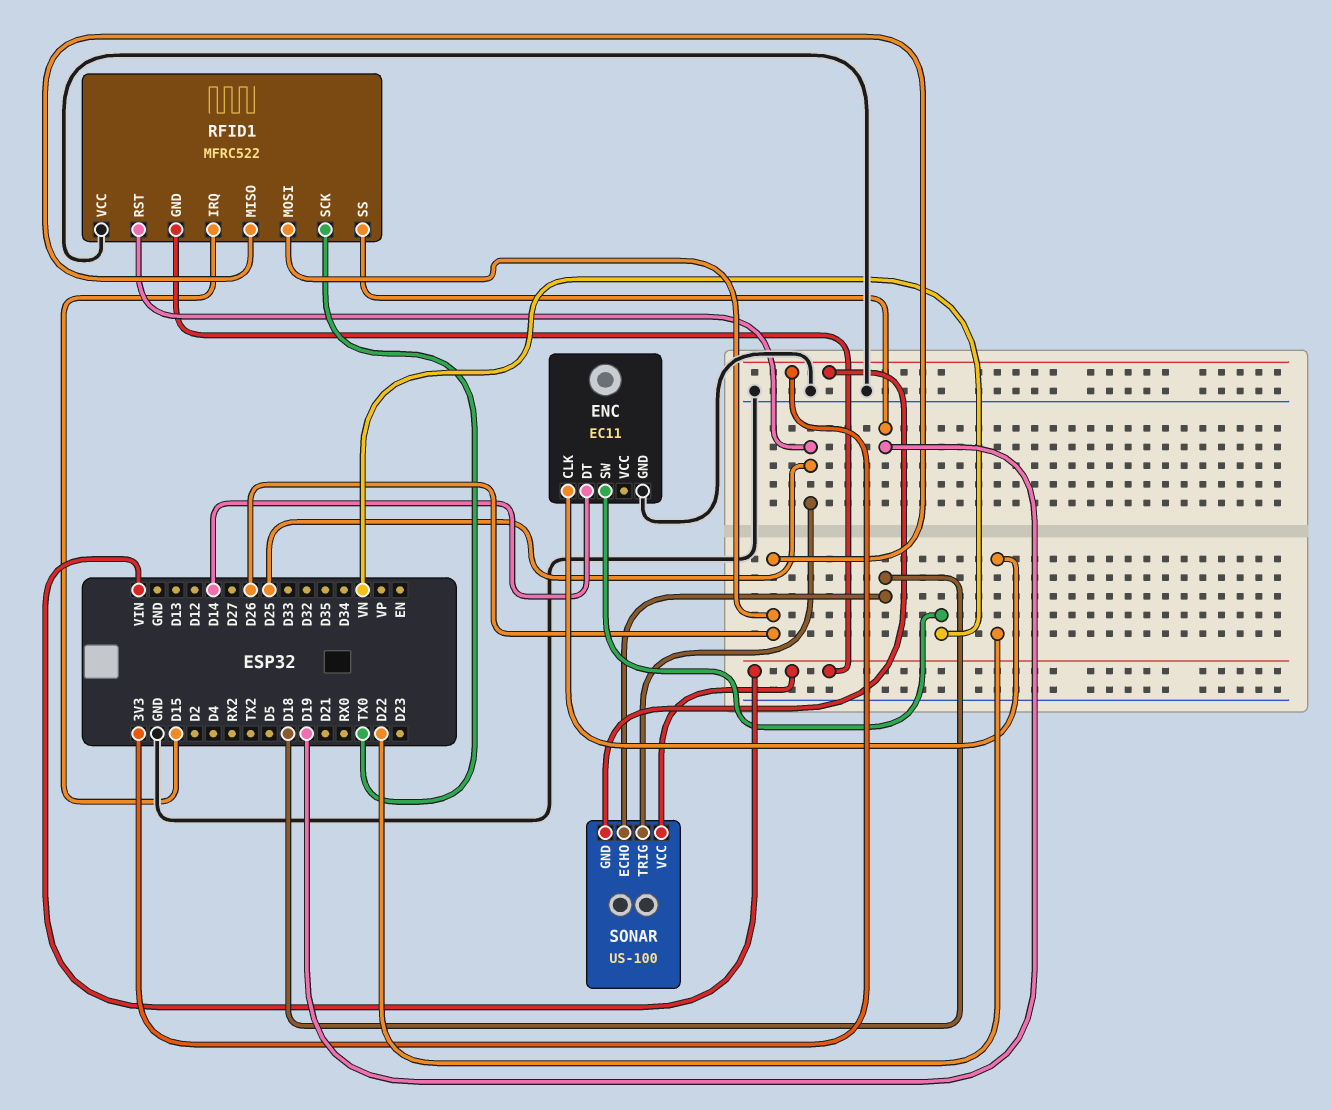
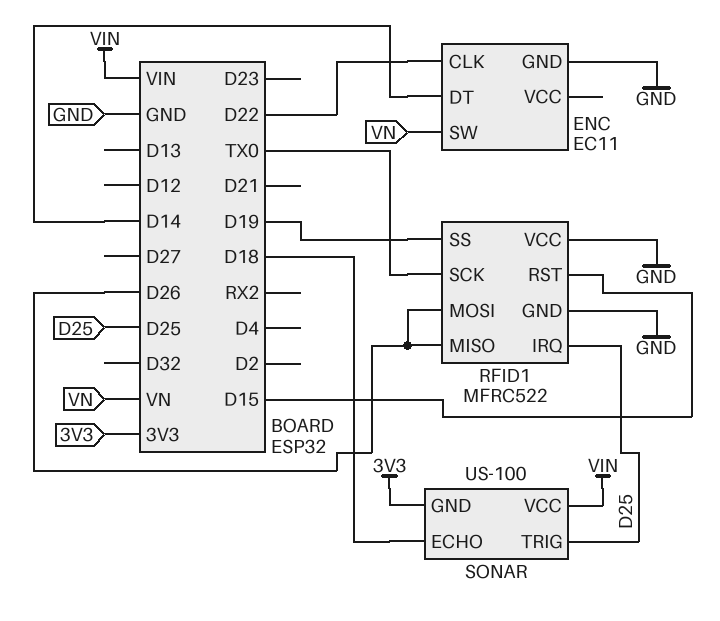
RFID1 pin GND: VIN -> GND
RFID1 pin IRQ: D15 -> D25
RFID1 pin RST: D25 -> D15

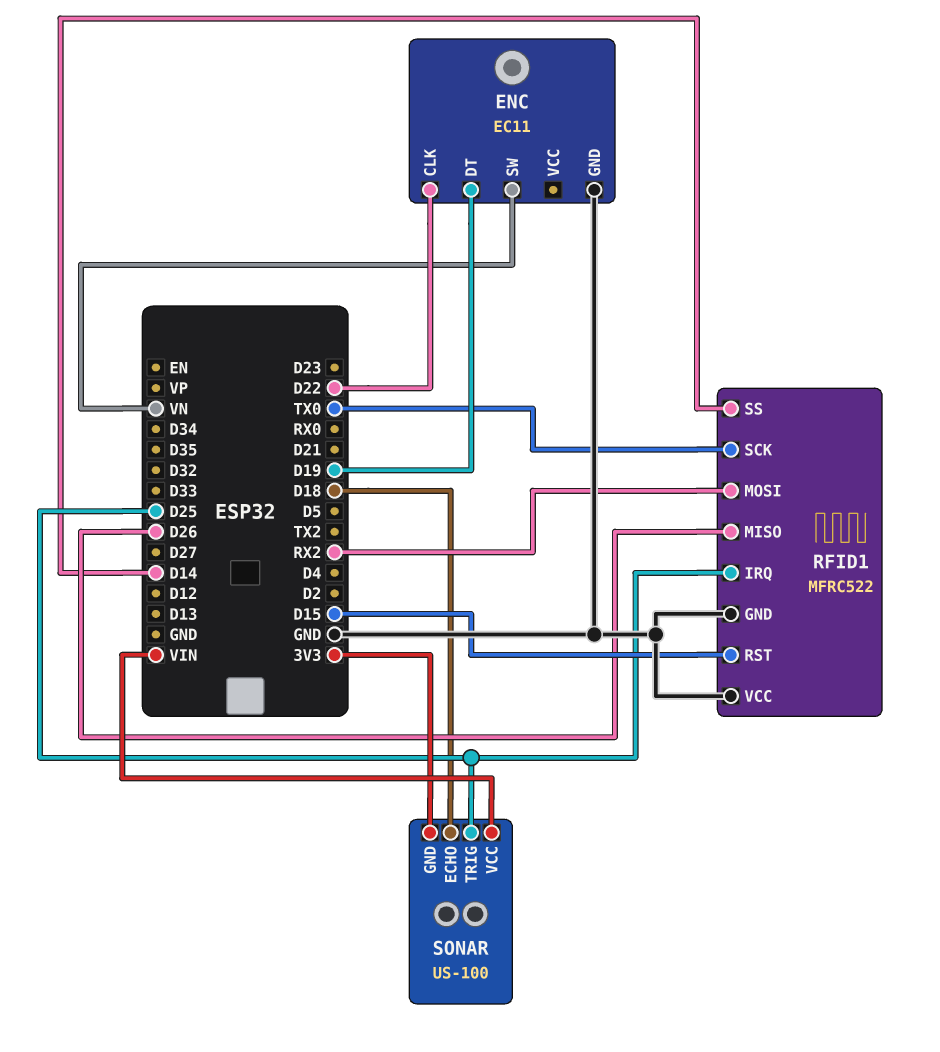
ENC pin DT: D14 -> D19
RFID1 pin MOSI: D26 -> RX2
RFID1 pin SS: D19 -> D14

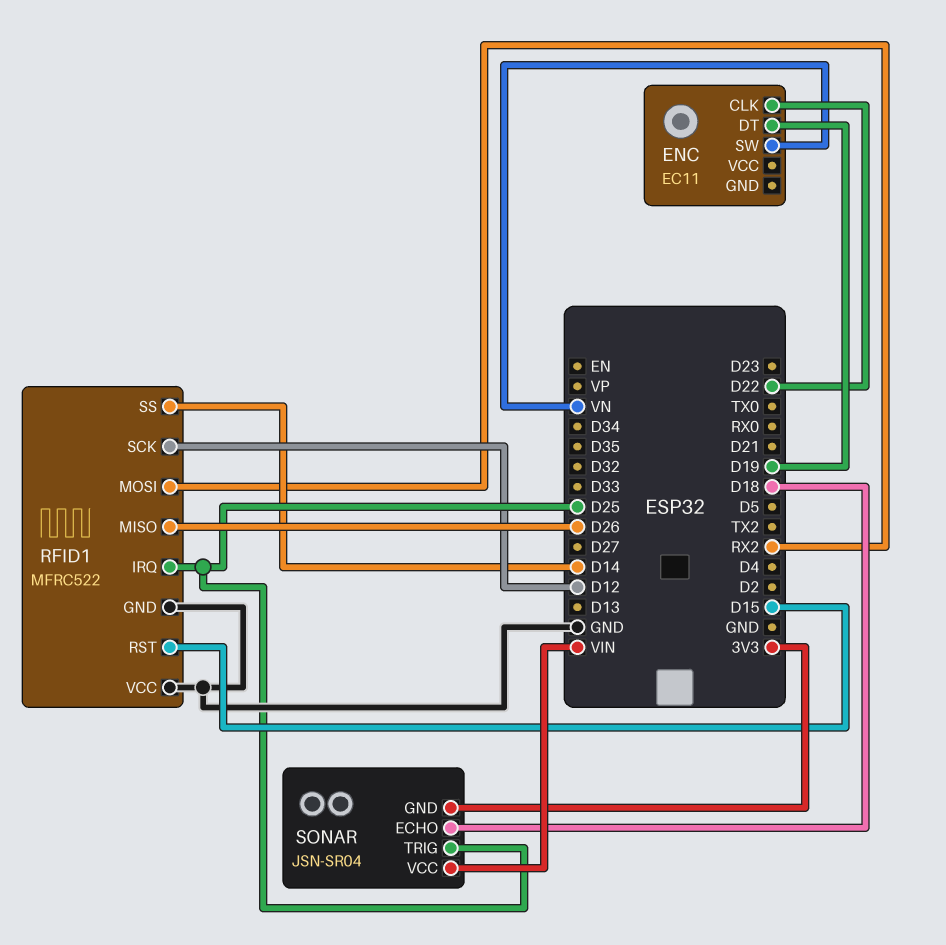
ENC pin GND: GND -> none
RFID1 pin SCK: TX0 -> D12
SONAR: US-100 -> JSN-SR04

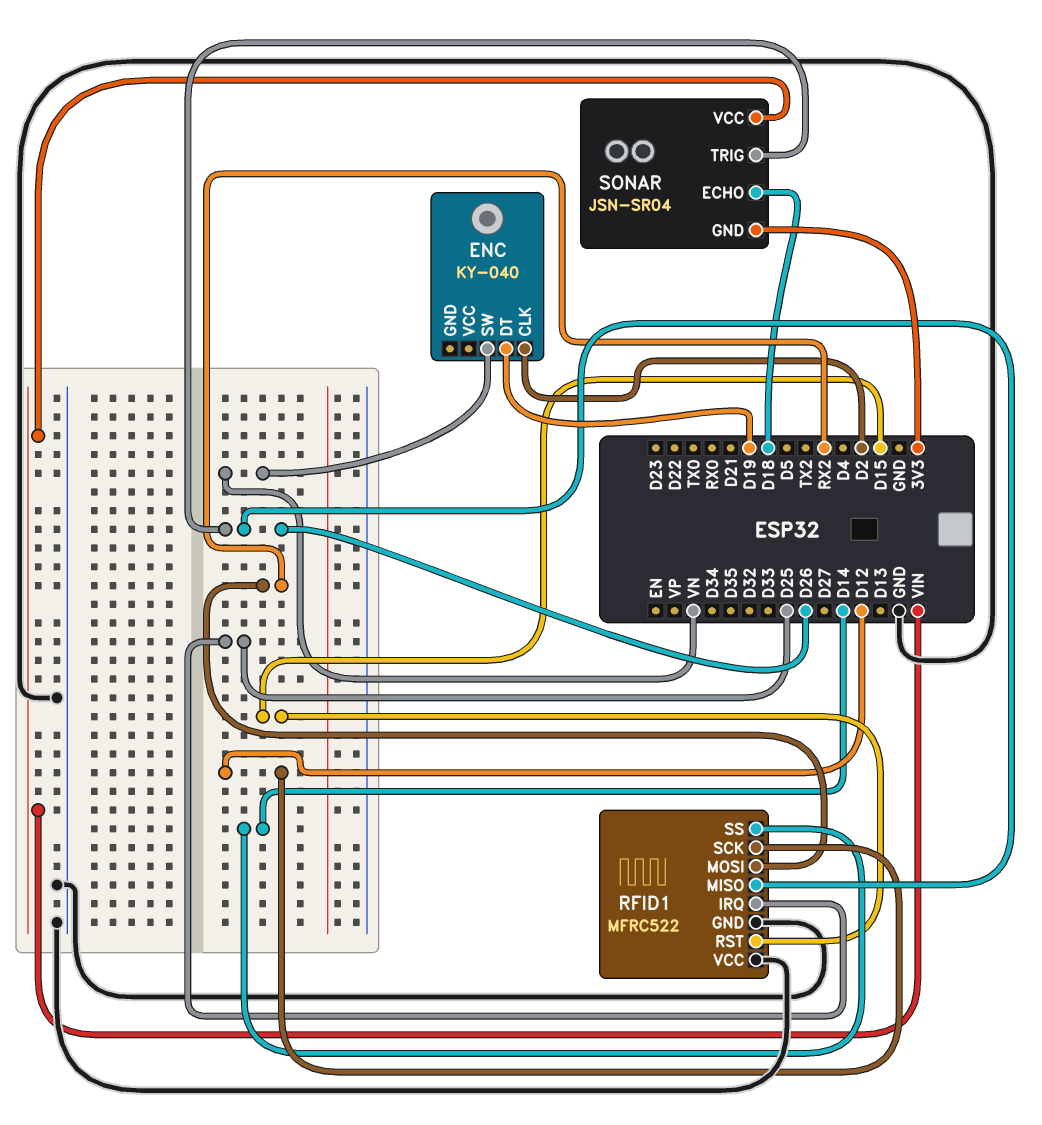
ENC: EC11 -> KY-040
ENC pin CLK: D22 -> D2
SONAR pin TRIG: D25 -> D26

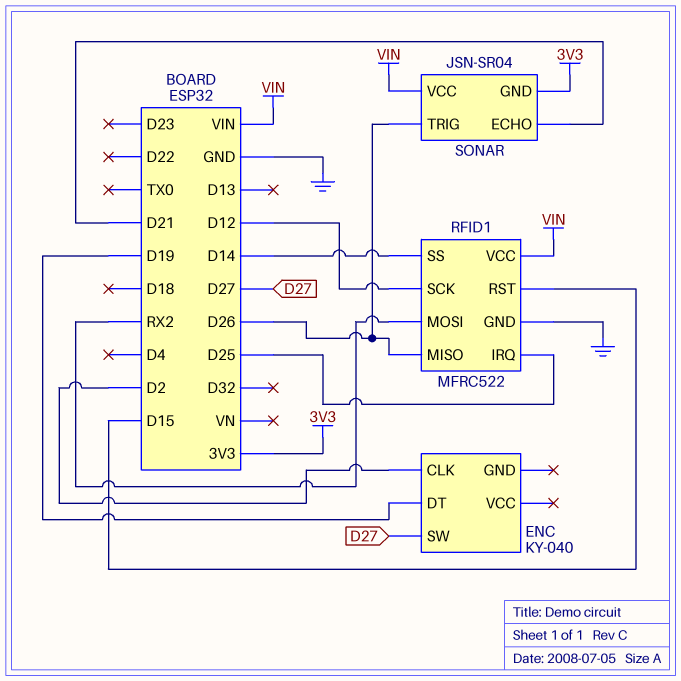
ENC pin SW: VN -> D27
RFID1 pin VCC: GND -> VIN
SONAR pin ECHO: D18 -> D21

